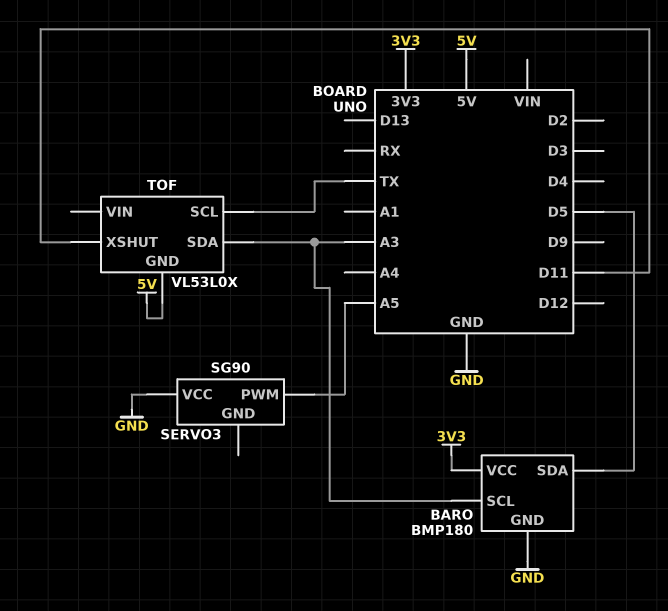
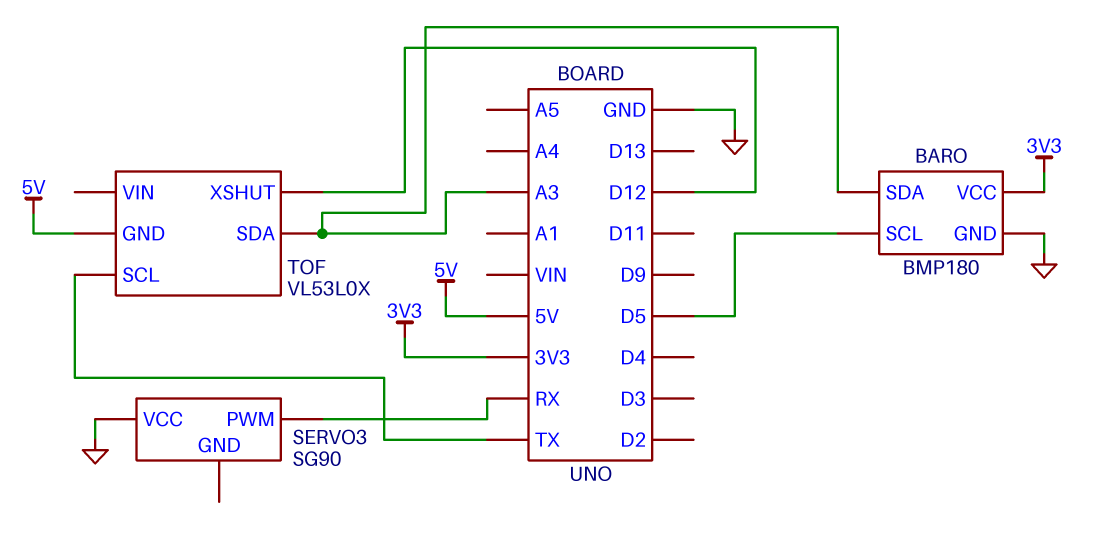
BARO pin SCL: A3 -> D5
BARO pin SDA: D5 -> A3
SERVO3 pin PWM: A5 -> RX
TOF pin XSHUT: D11 -> D12

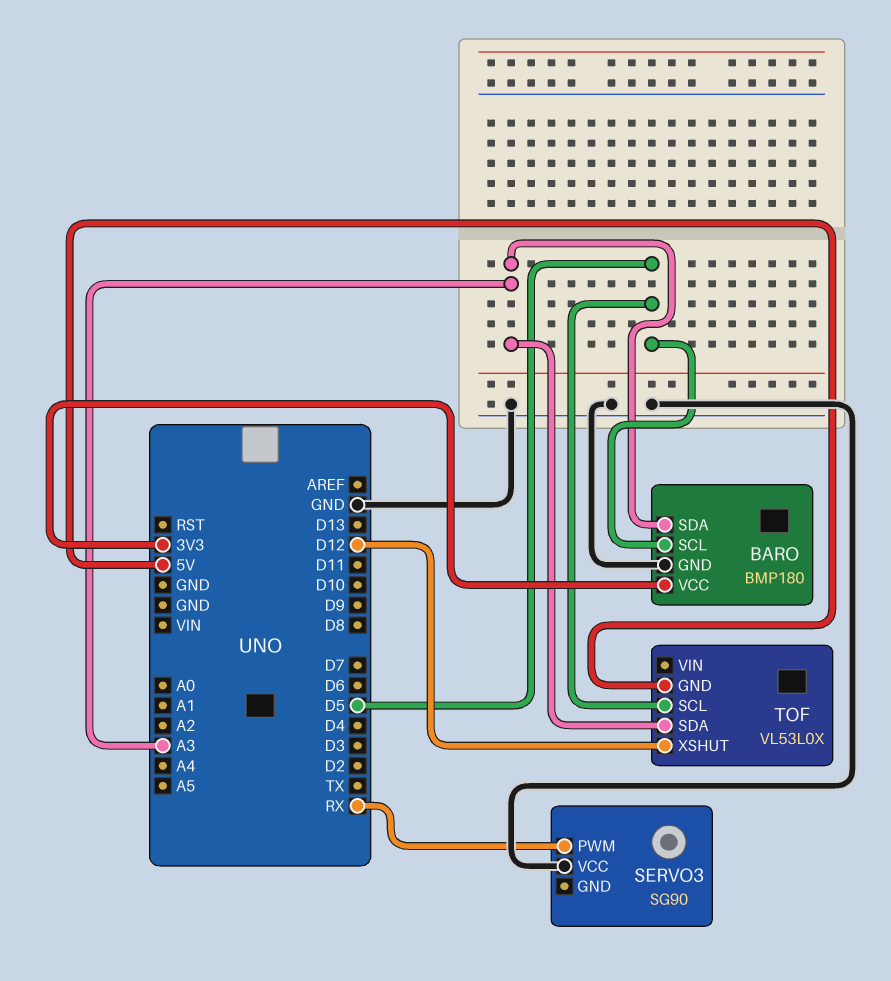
TOF pin SCL: TX -> D5

